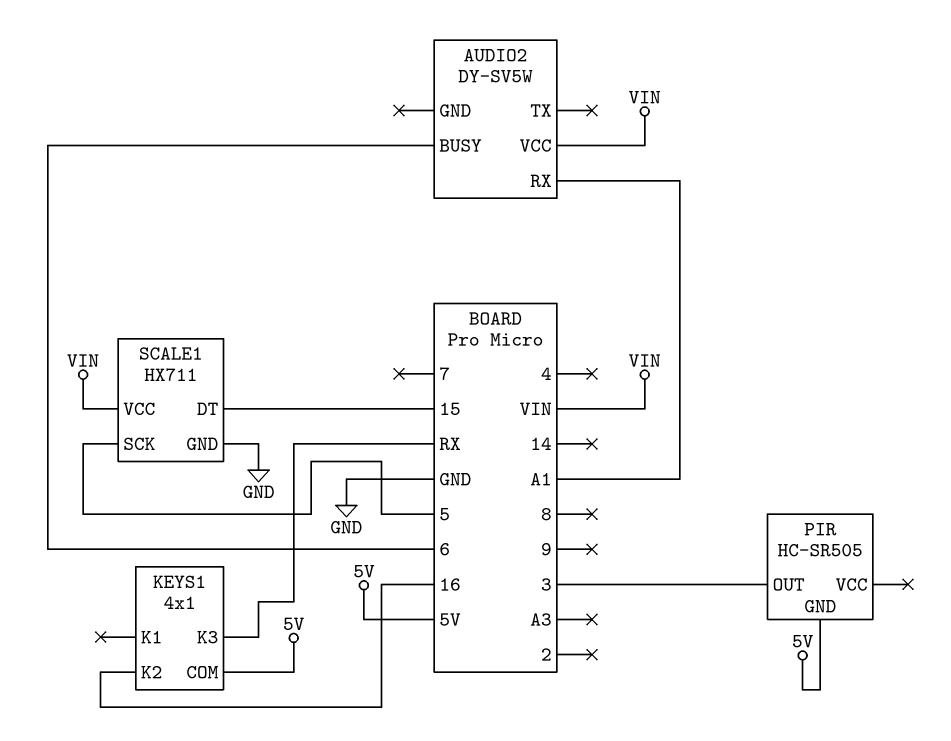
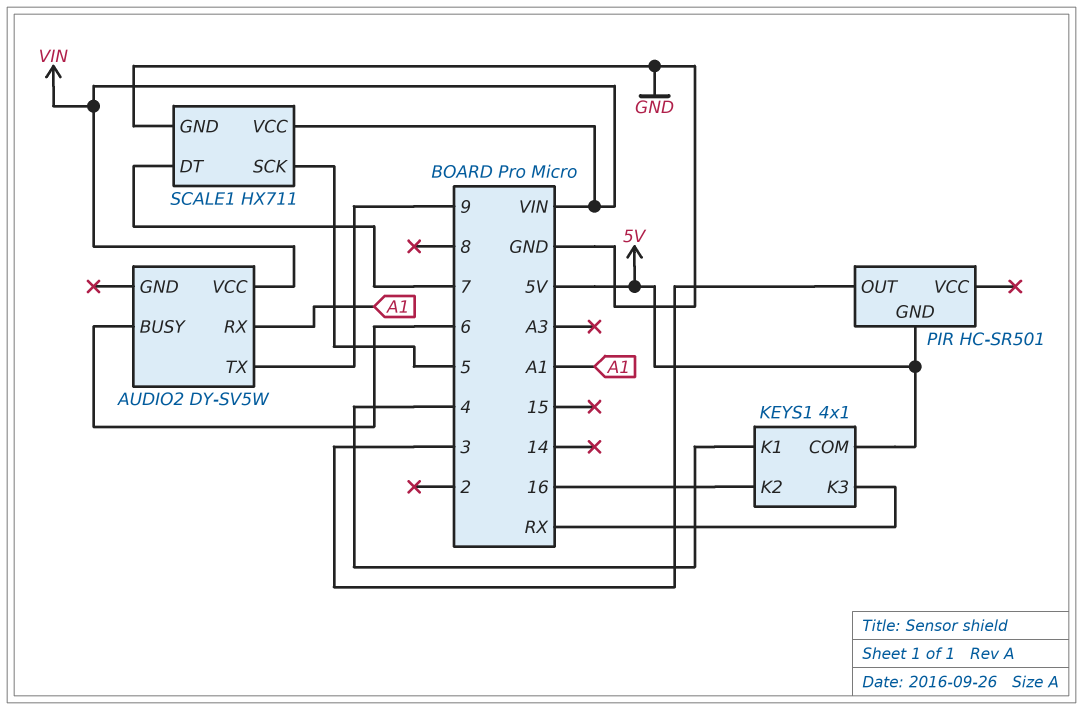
AUDIO2 pin TX: none -> 9
KEYS1 pin K1: none -> 4
PIR: HC-SR505 -> HC-SR501
SCALE1 pin DT: 15 -> 7

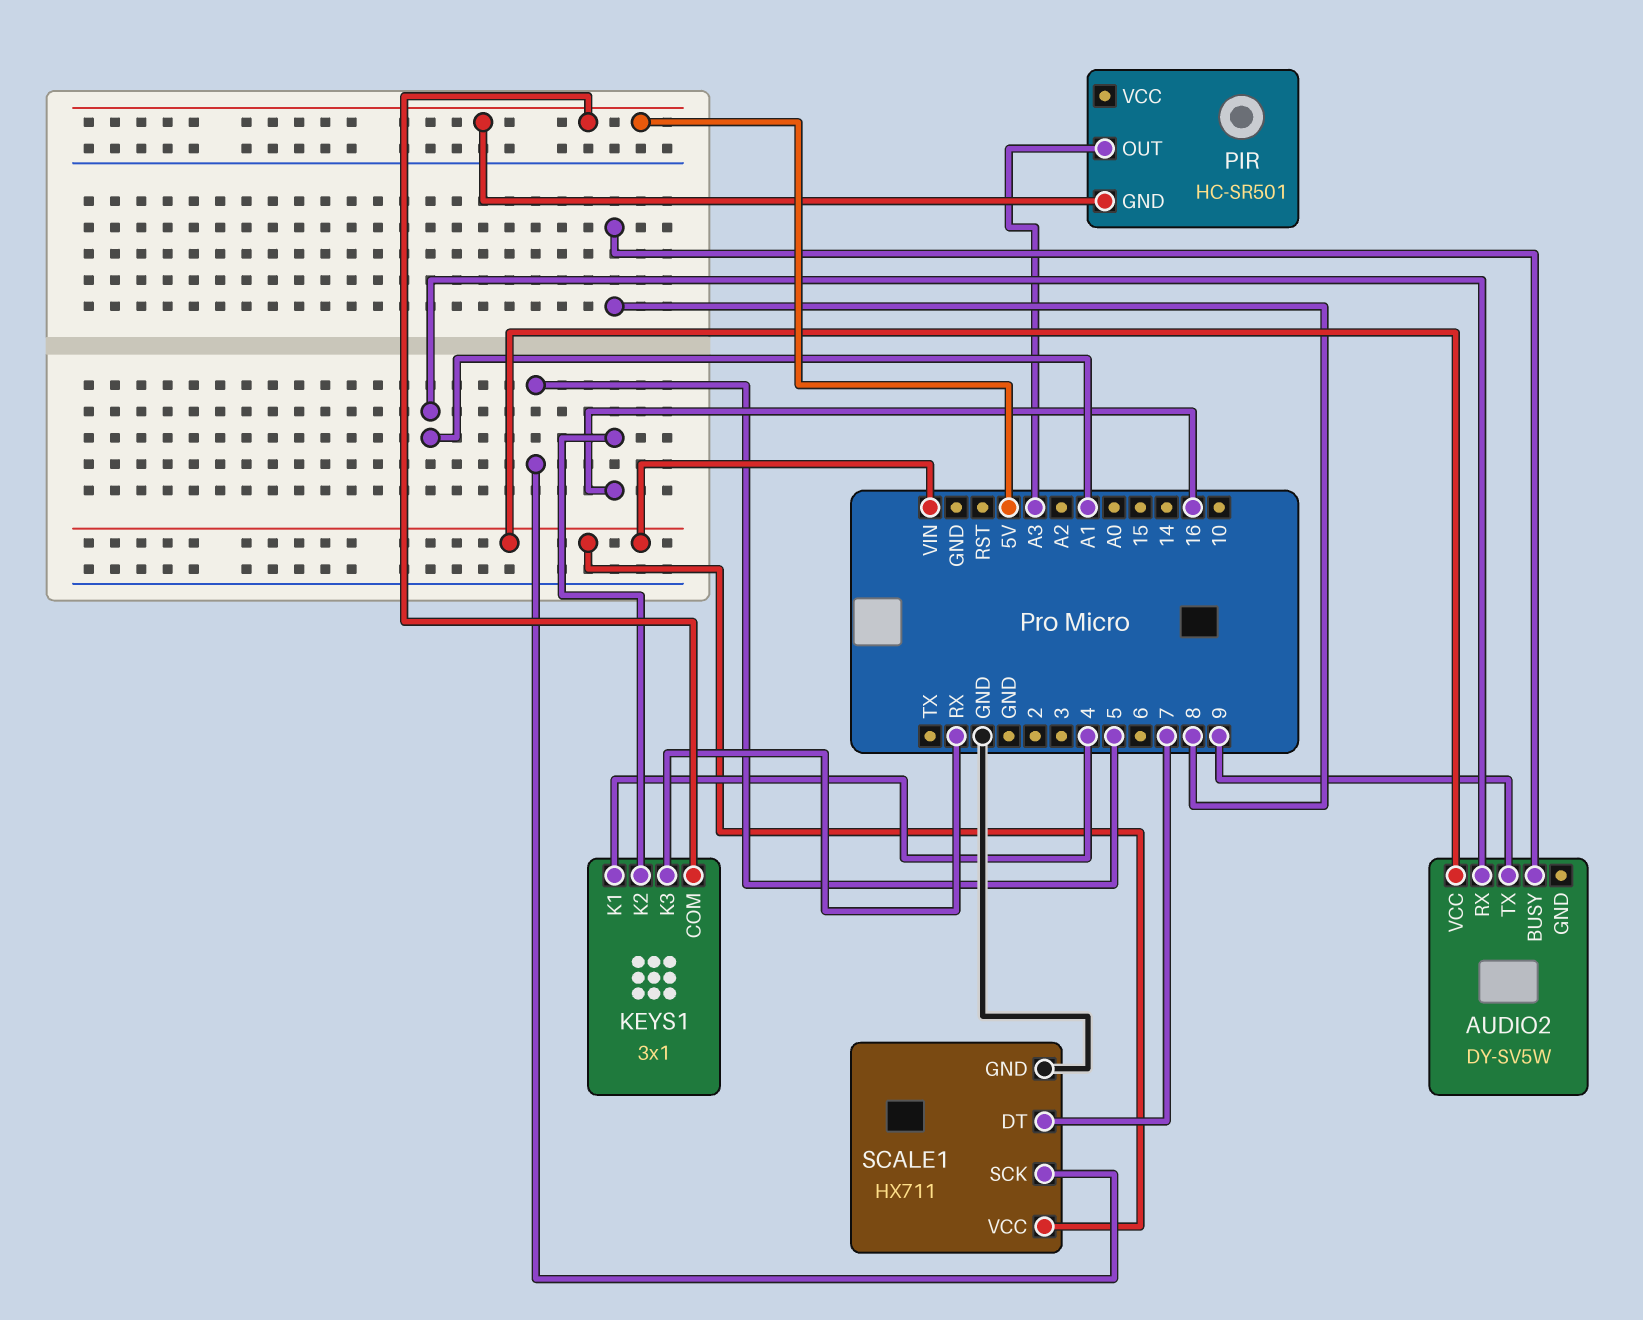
AUDIO2 pin BUSY: 6 -> 8
KEYS1: 4x1 -> 3x1
PIR pin OUT: 3 -> A3

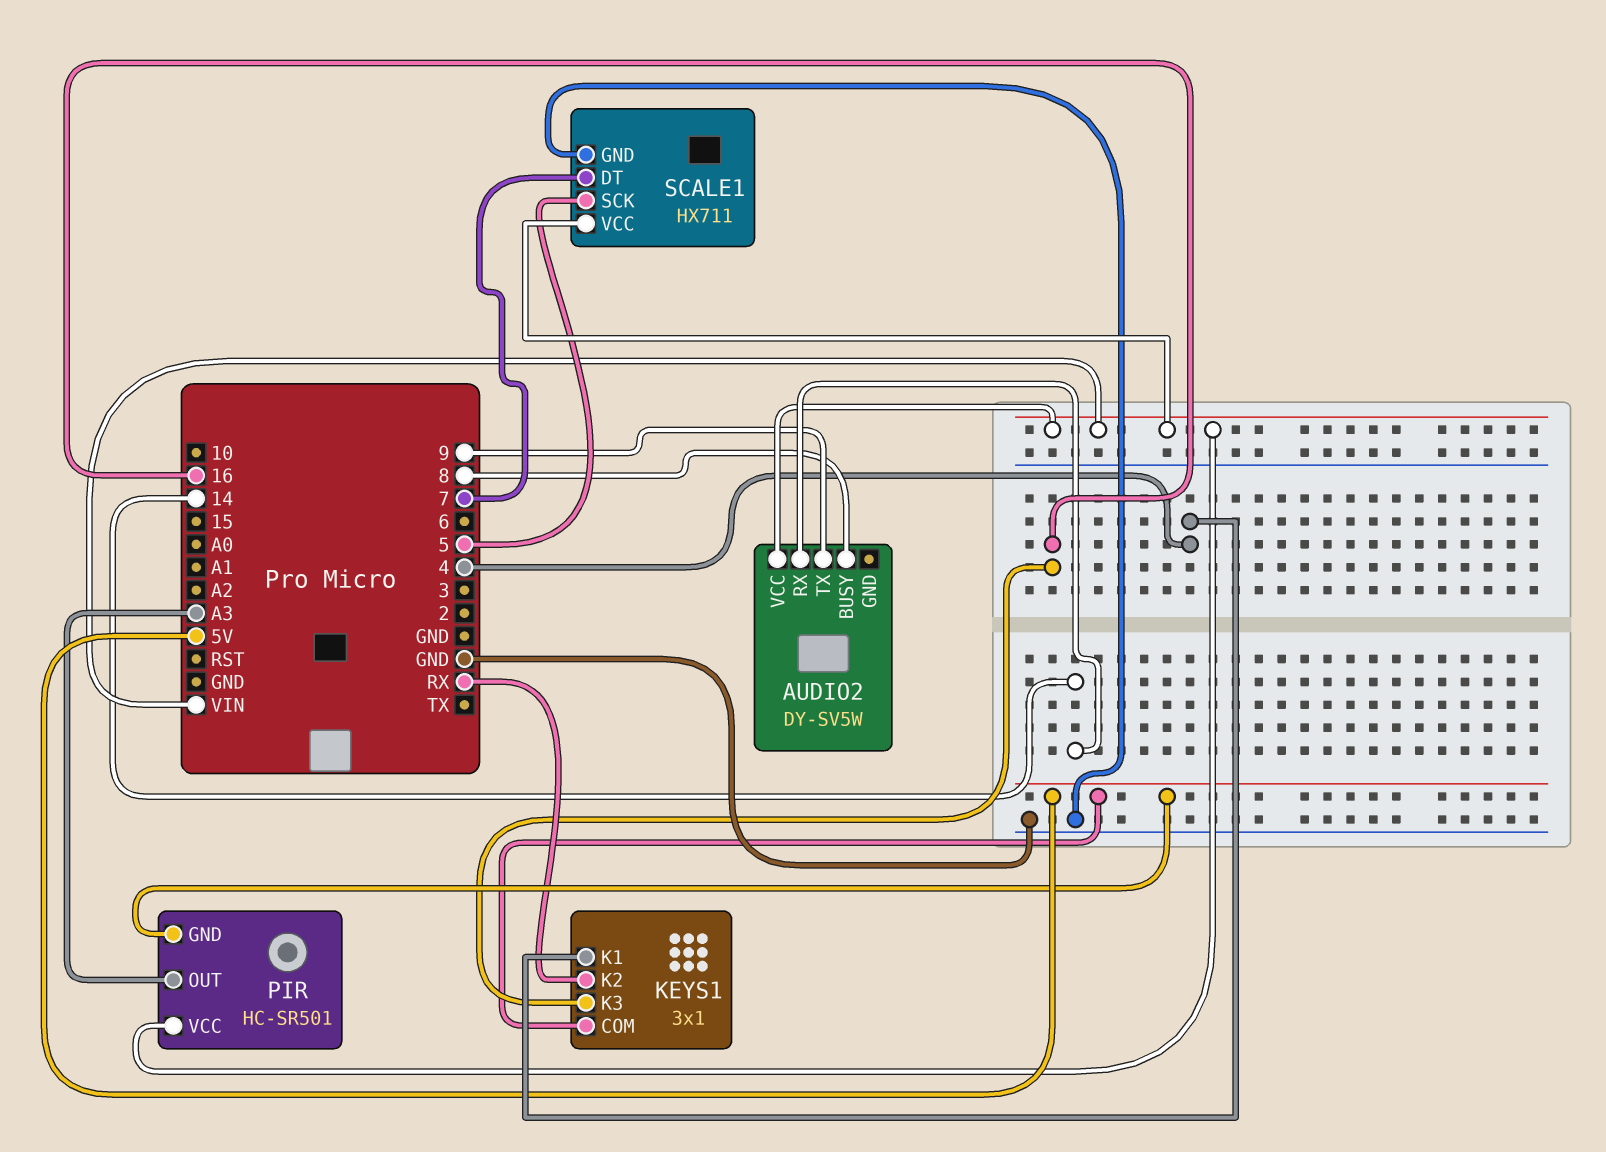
AUDIO2 pin RX: A1 -> 14
KEYS1 pin K2: 16 -> RX
KEYS1 pin K3: RX -> 16
PIR pin VCC: none -> VIN

